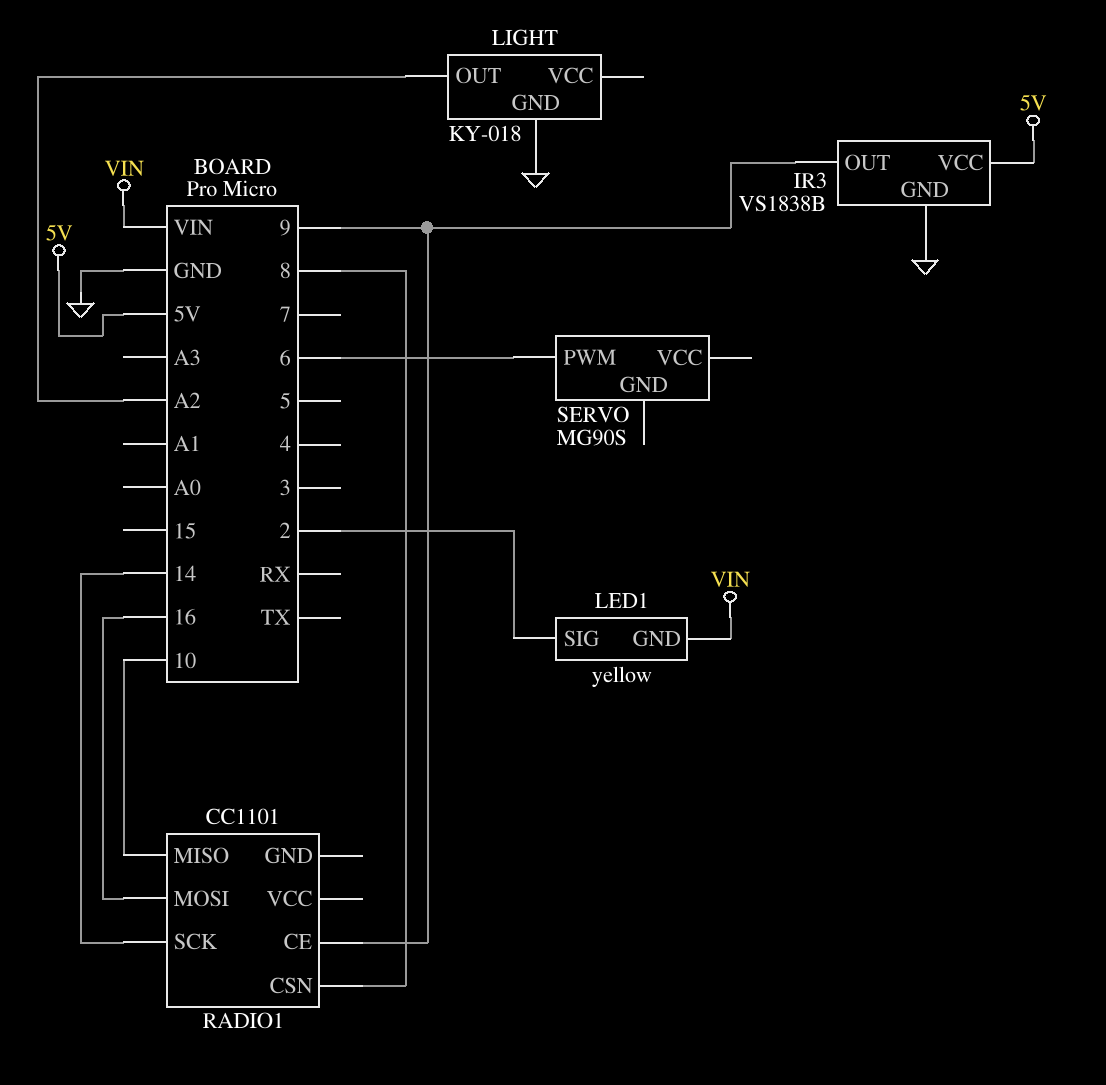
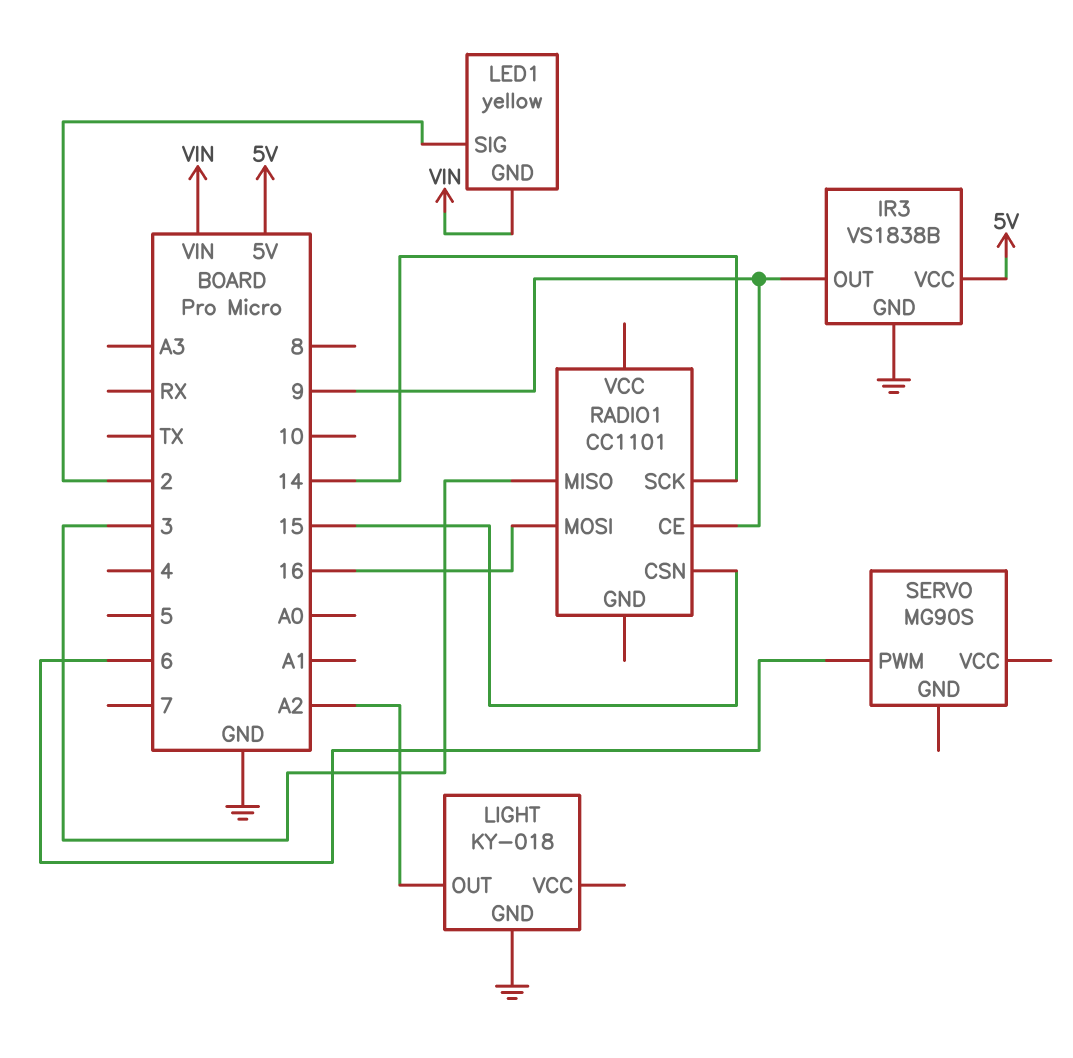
RADIO1 pin CSN: 8 -> 15
RADIO1 pin MISO: 10 -> 3

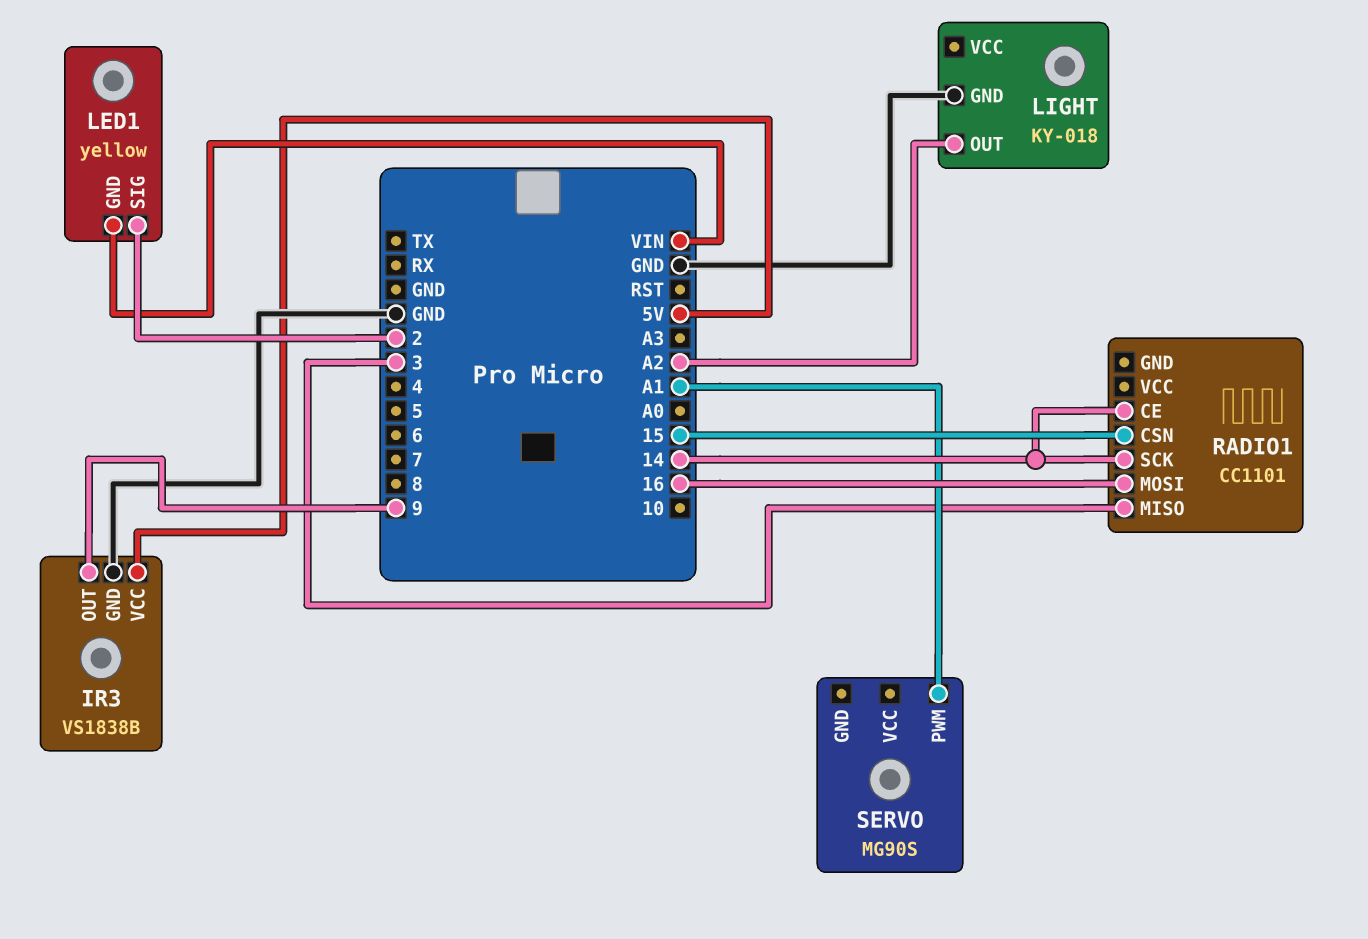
RADIO1 pin CE: 9 -> 14
SERVO pin PWM: 6 -> A1

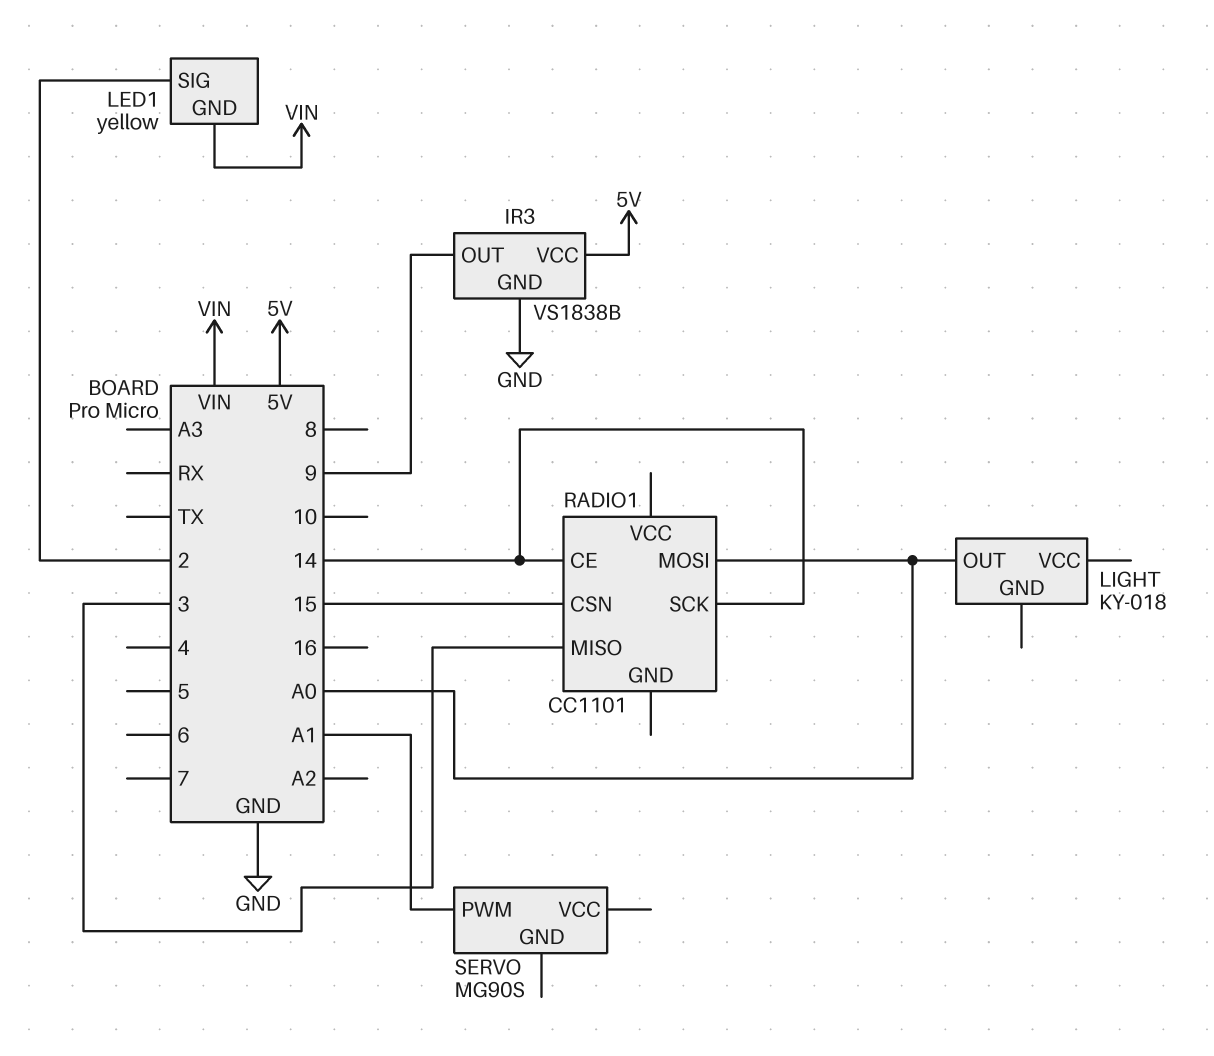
LIGHT pin GND: GND -> none
LIGHT pin OUT: A2 -> A0
RADIO1 pin MOSI: 16 -> A0

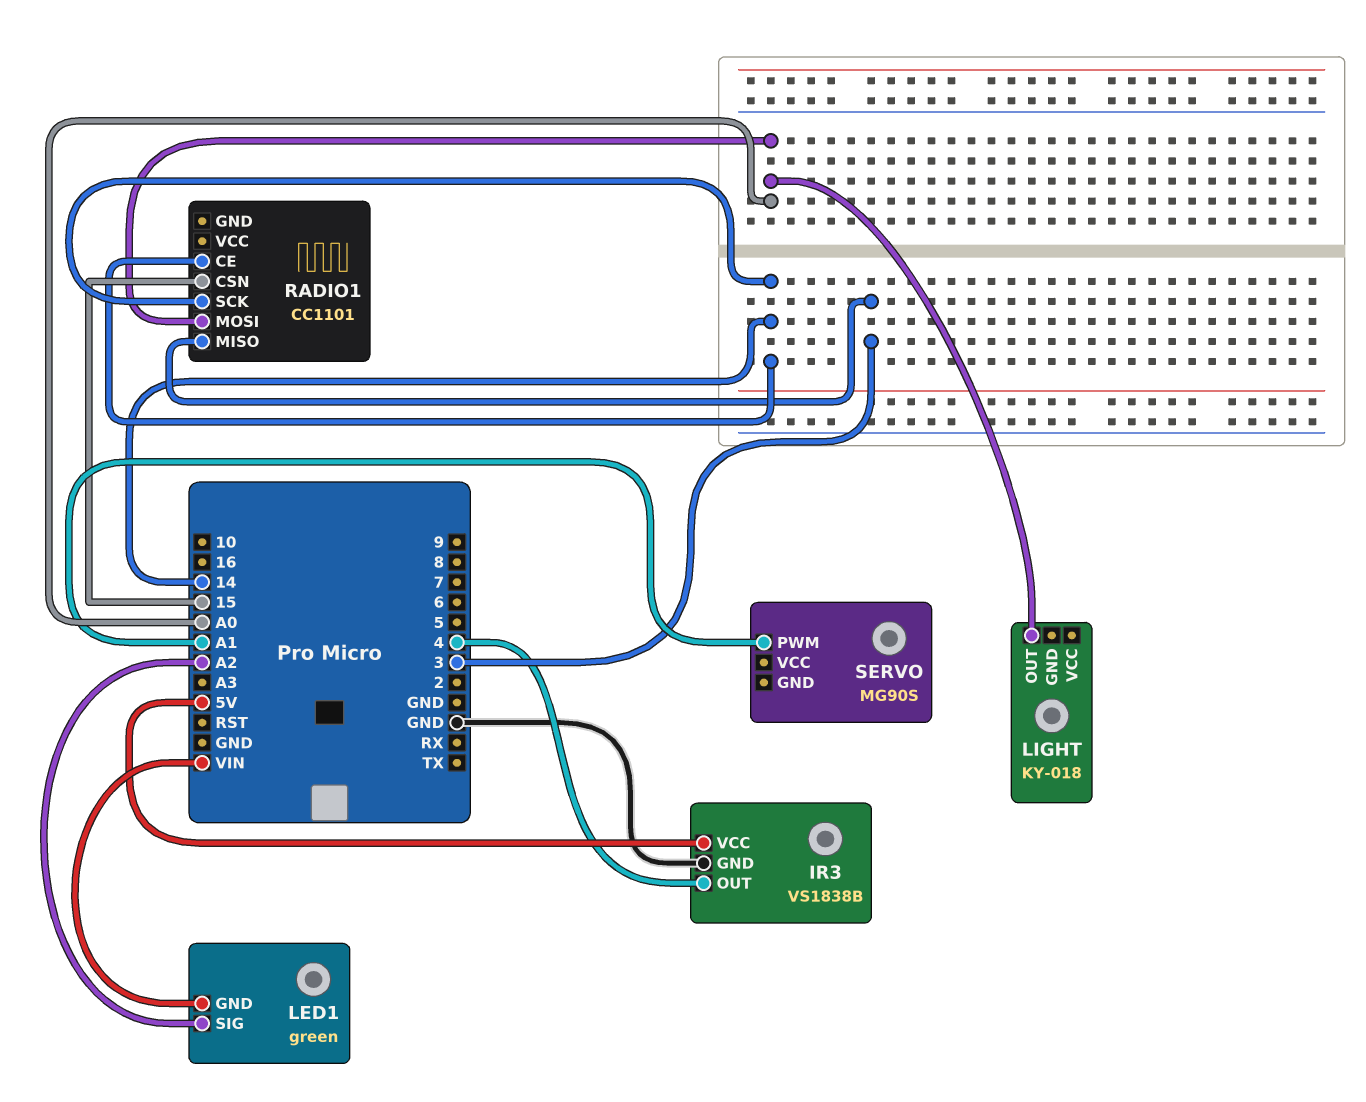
IR3 pin OUT: 9 -> 4
LED1: yellow -> green
LED1 pin SIG: 2 -> A2

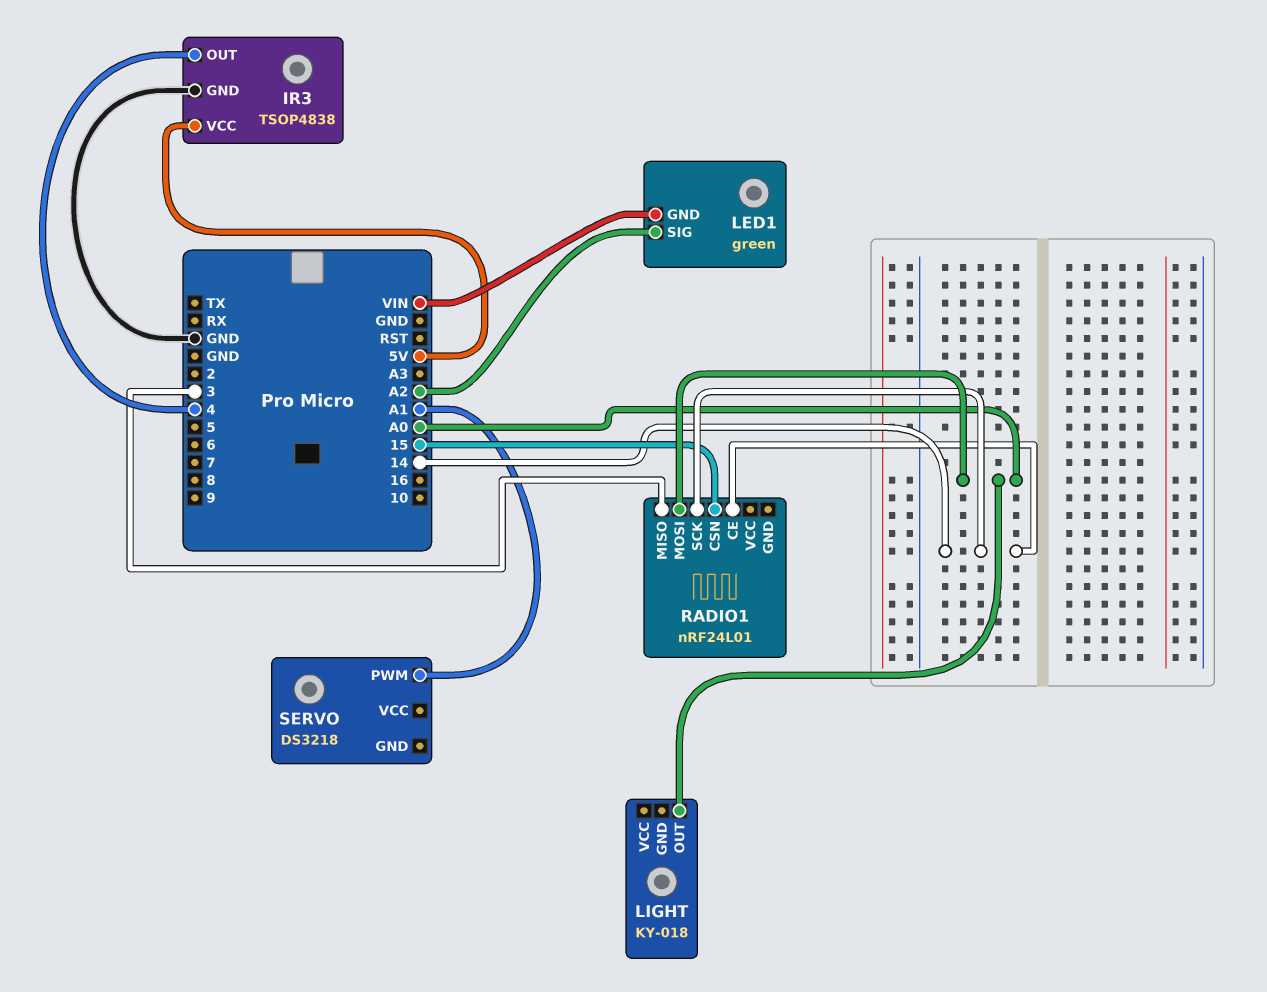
IR3: VS1838B -> TSOP4838
RADIO1: CC1101 -> nRF24L01
SERVO: MG90S -> DS3218

